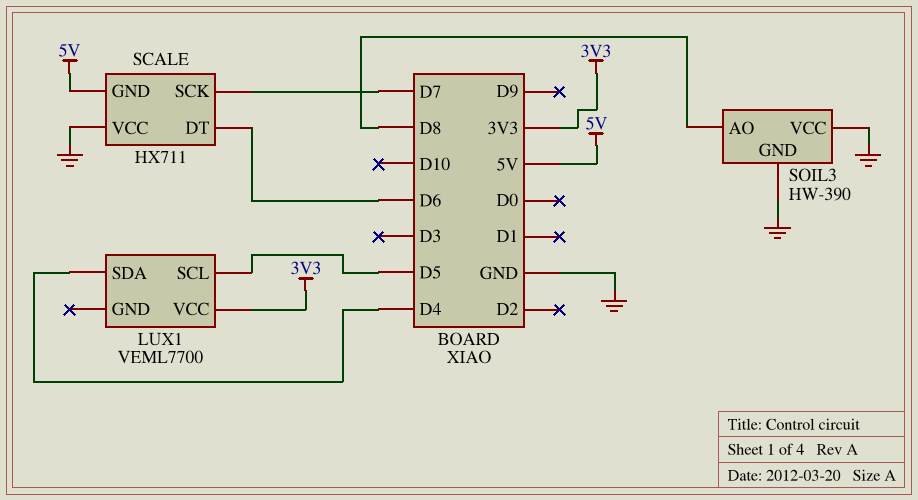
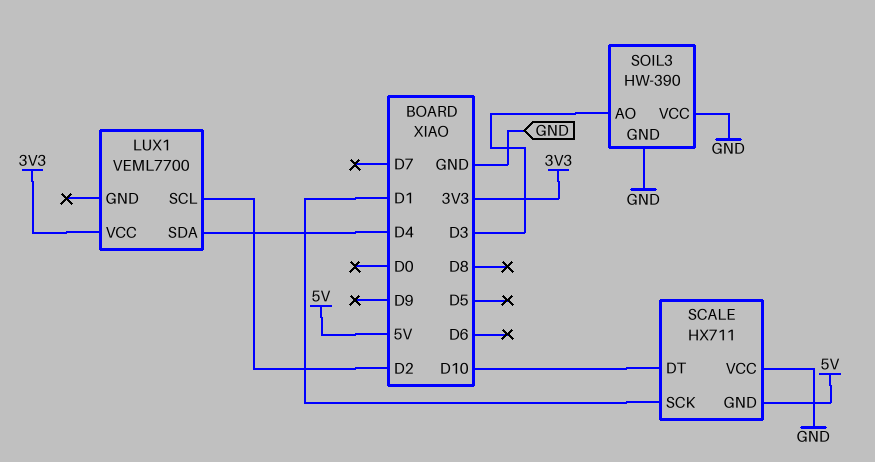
LUX1 pin SCL: D5 -> D2
SCALE pin DT: D6 -> D10
SCALE pin SCK: D7 -> D1
SOIL3 pin AO: D8 -> D3

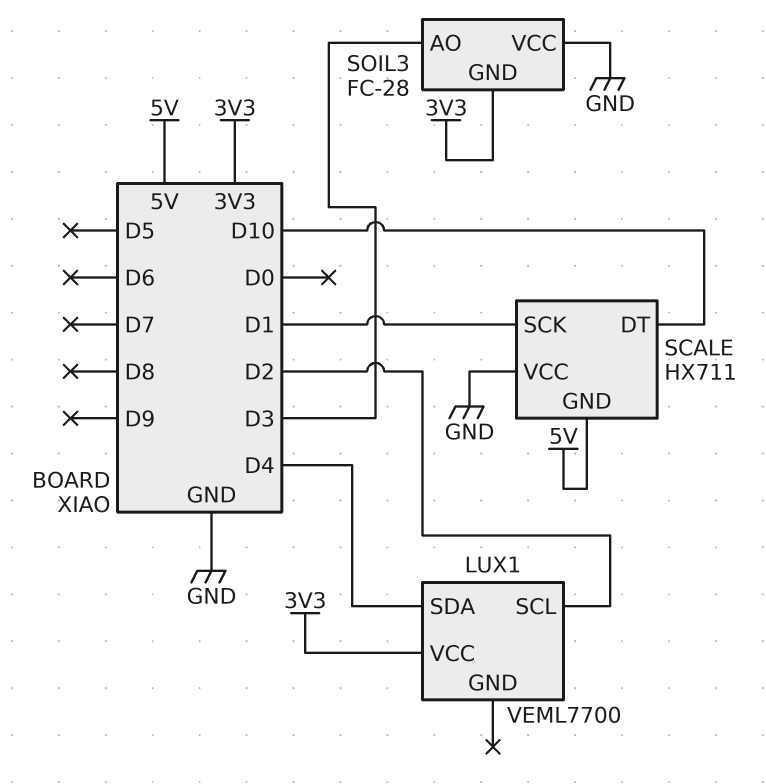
SOIL3: HW-390 -> FC-28
SOIL3 pin GND: GND -> 3V3

